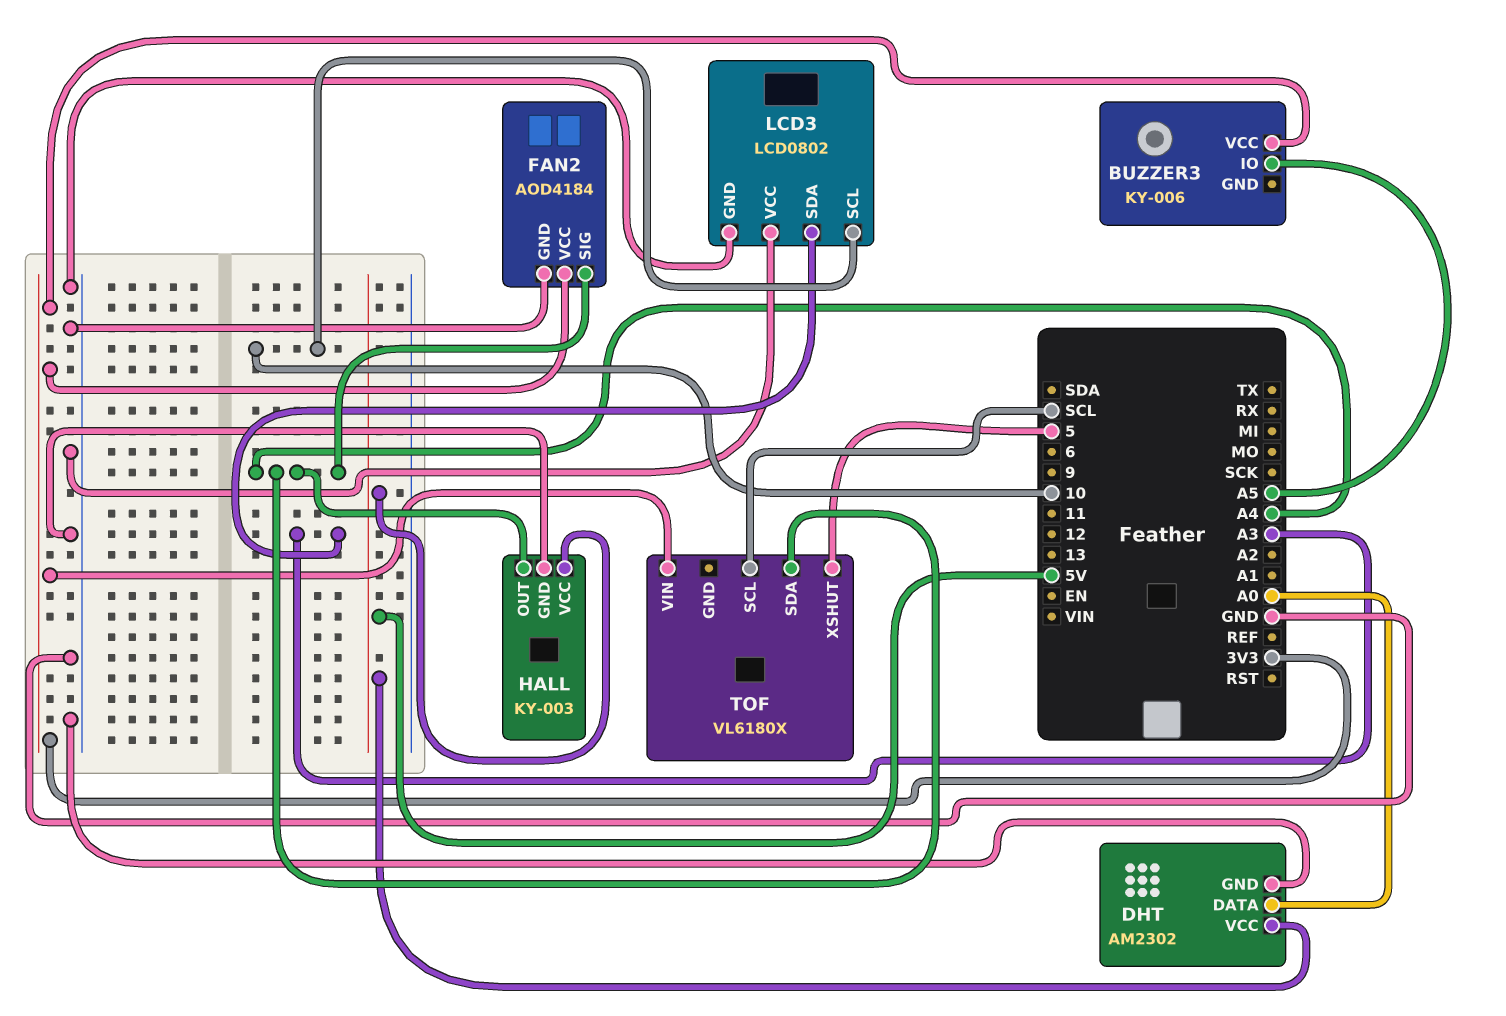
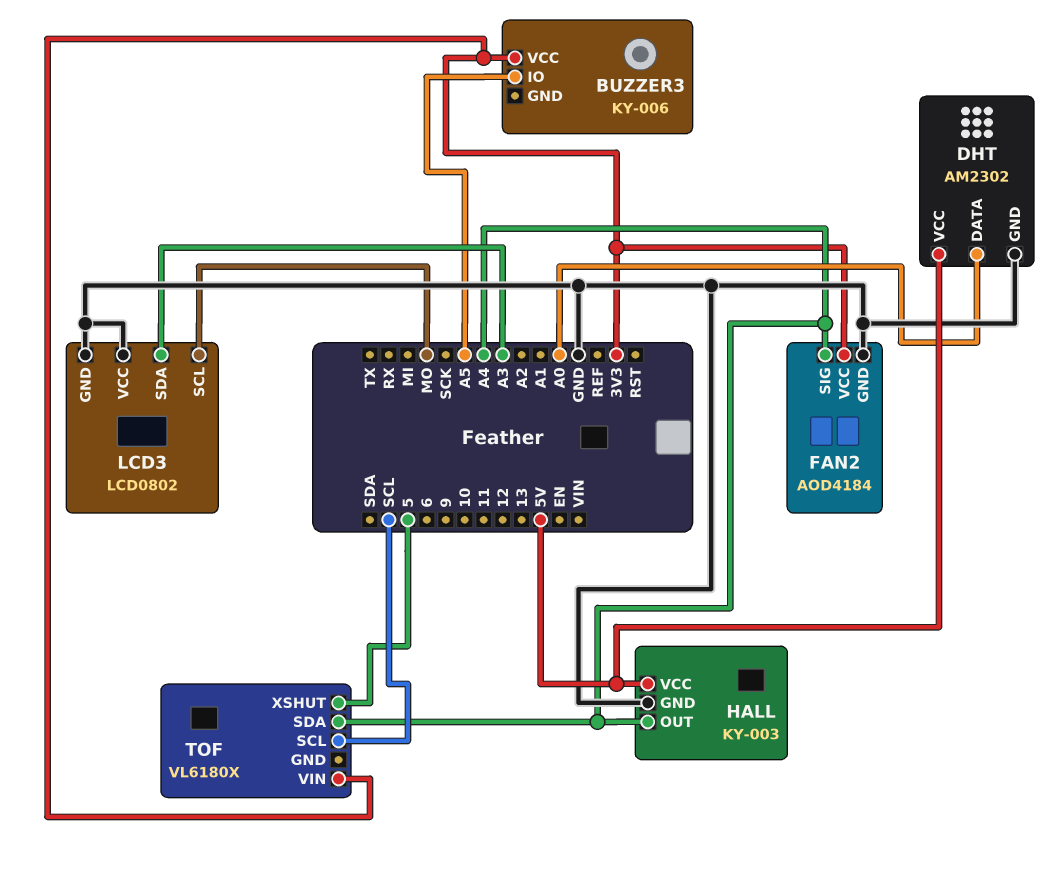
LCD3 pin SCL: 10 -> MO

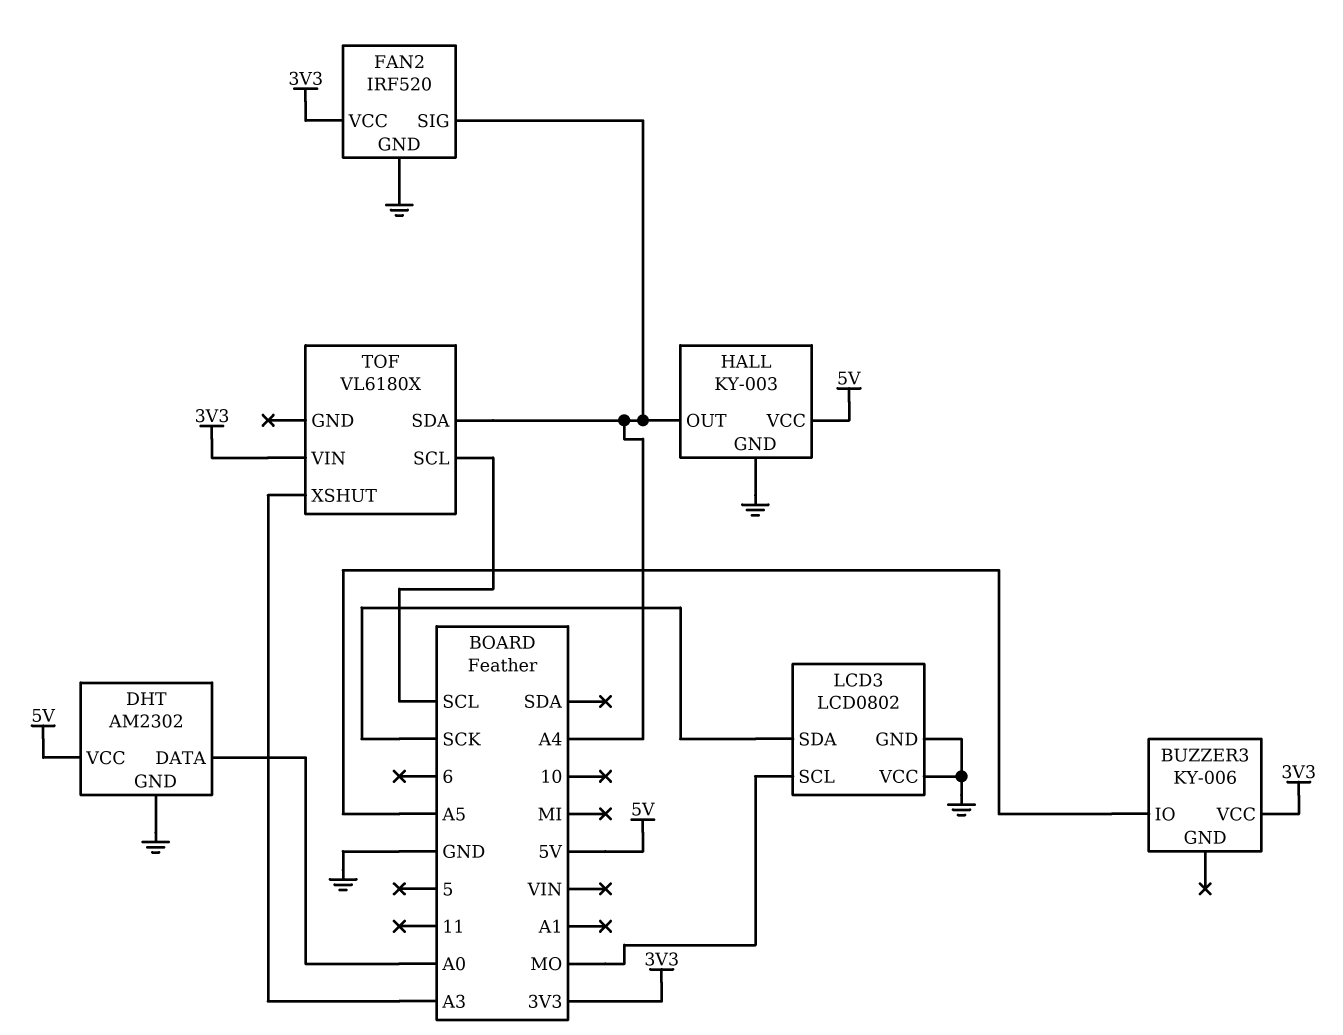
FAN2: AOD4184 -> IRF520
LCD3 pin SDA: A3 -> SCK
TOF pin XSHUT: 5 -> A3

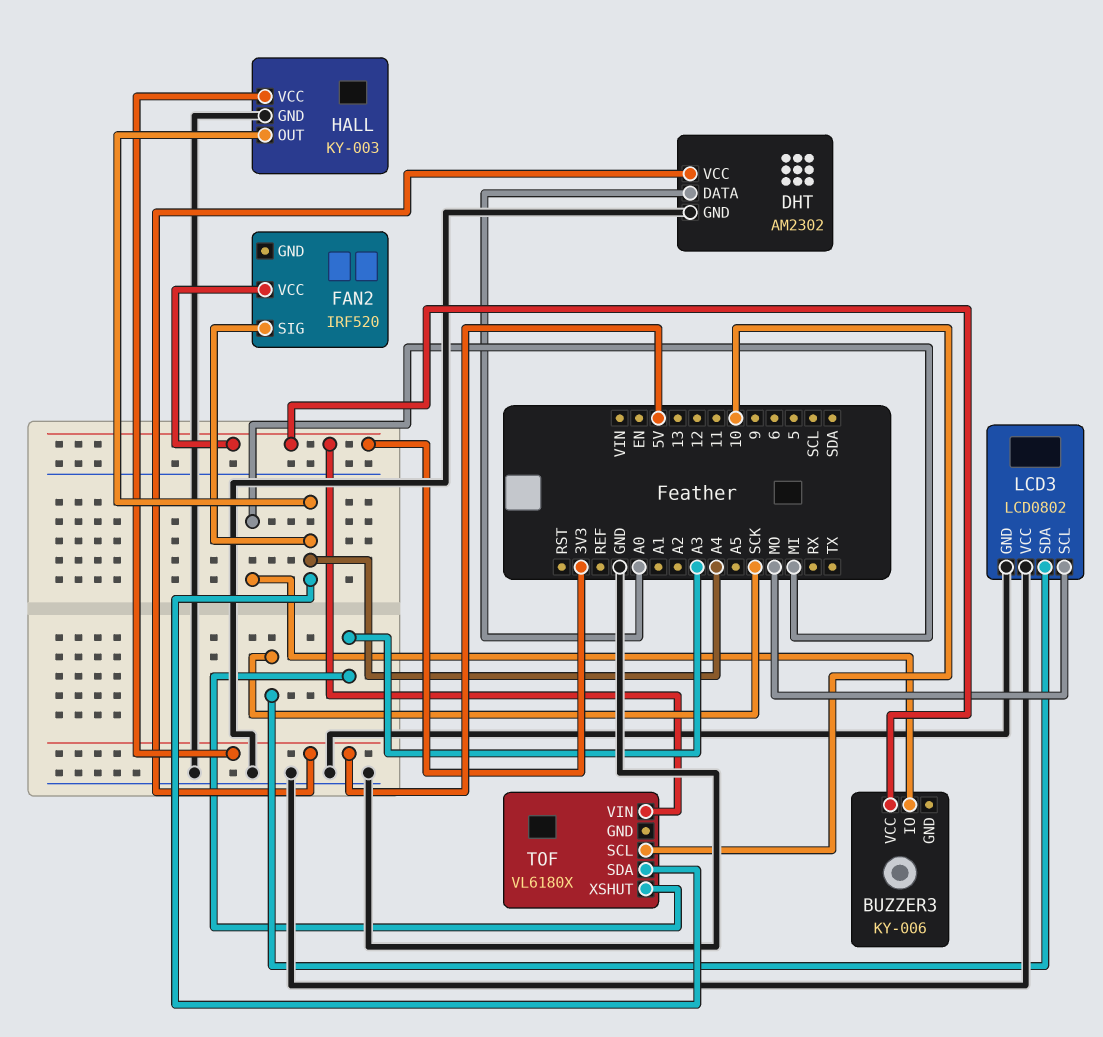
BUZZER3 pin IO: A5 -> MI
FAN2 pin GND: GND -> none
TOF pin SCL: SCL -> 10

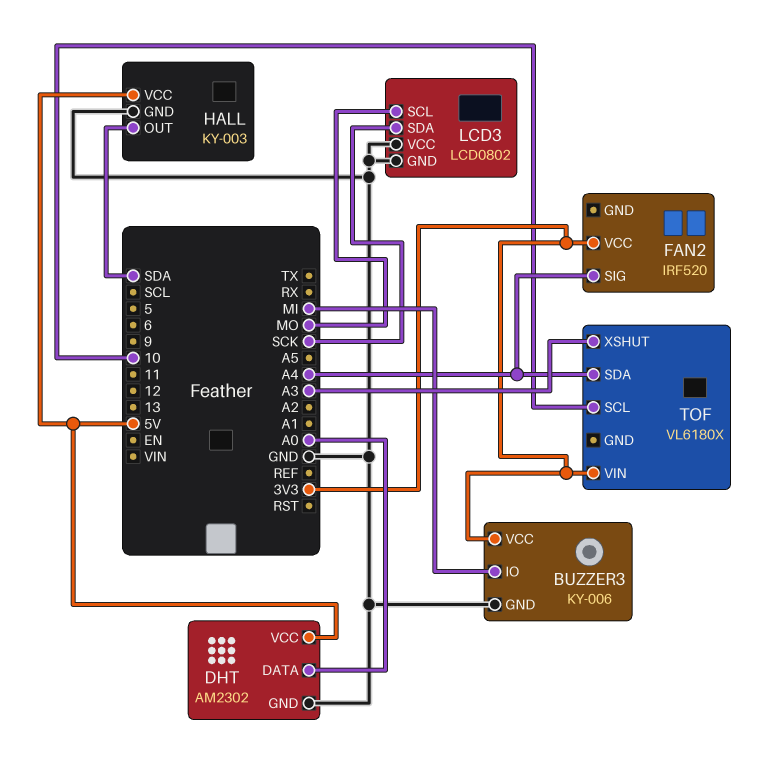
BUZZER3 pin GND: none -> GND
HALL pin OUT: A4 -> SDA

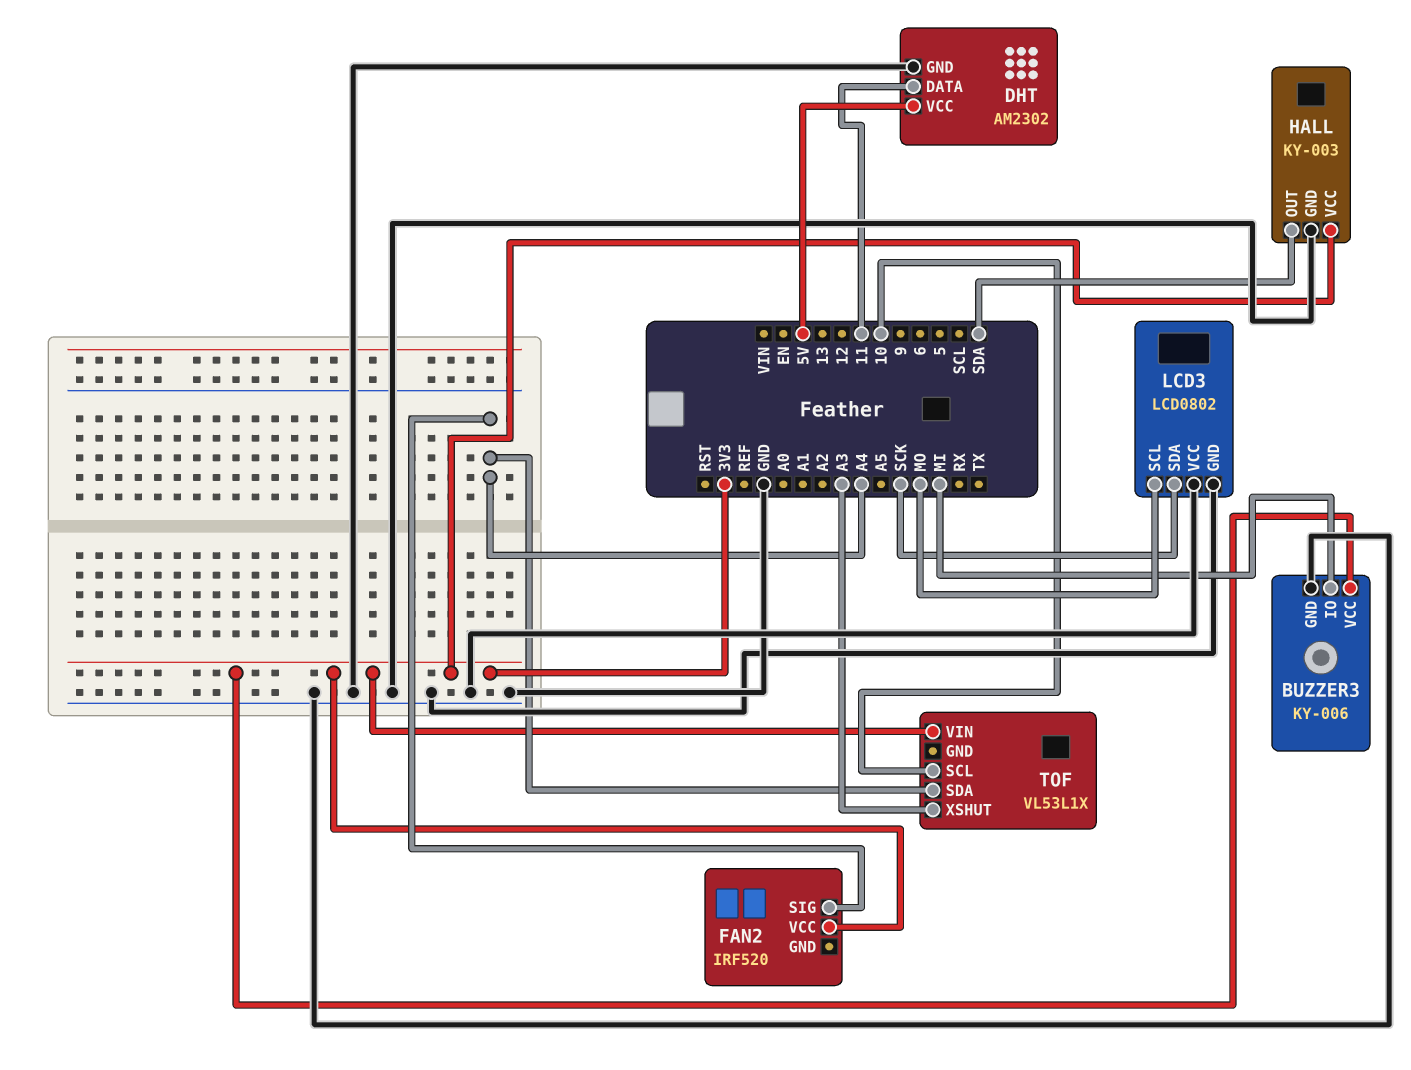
DHT pin DATA: A0 -> 11
HALL pin VCC: 5V -> 3V3
TOF: VL6180X -> VL53L1X

